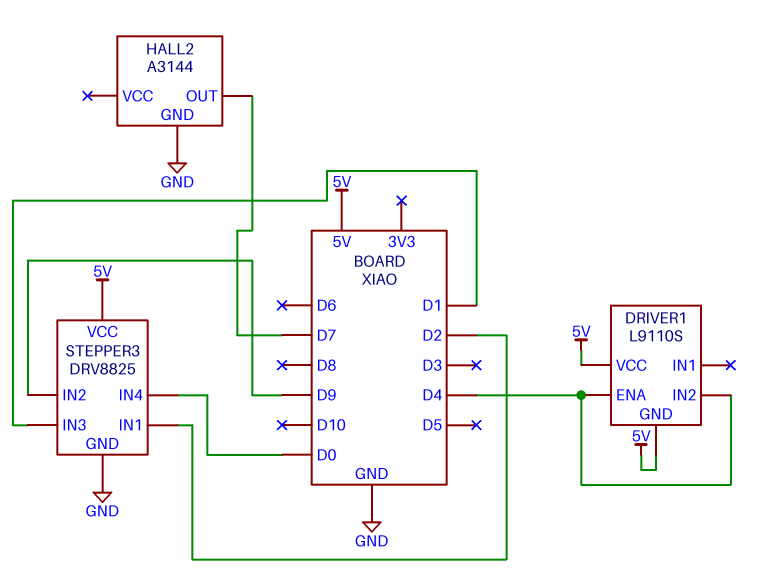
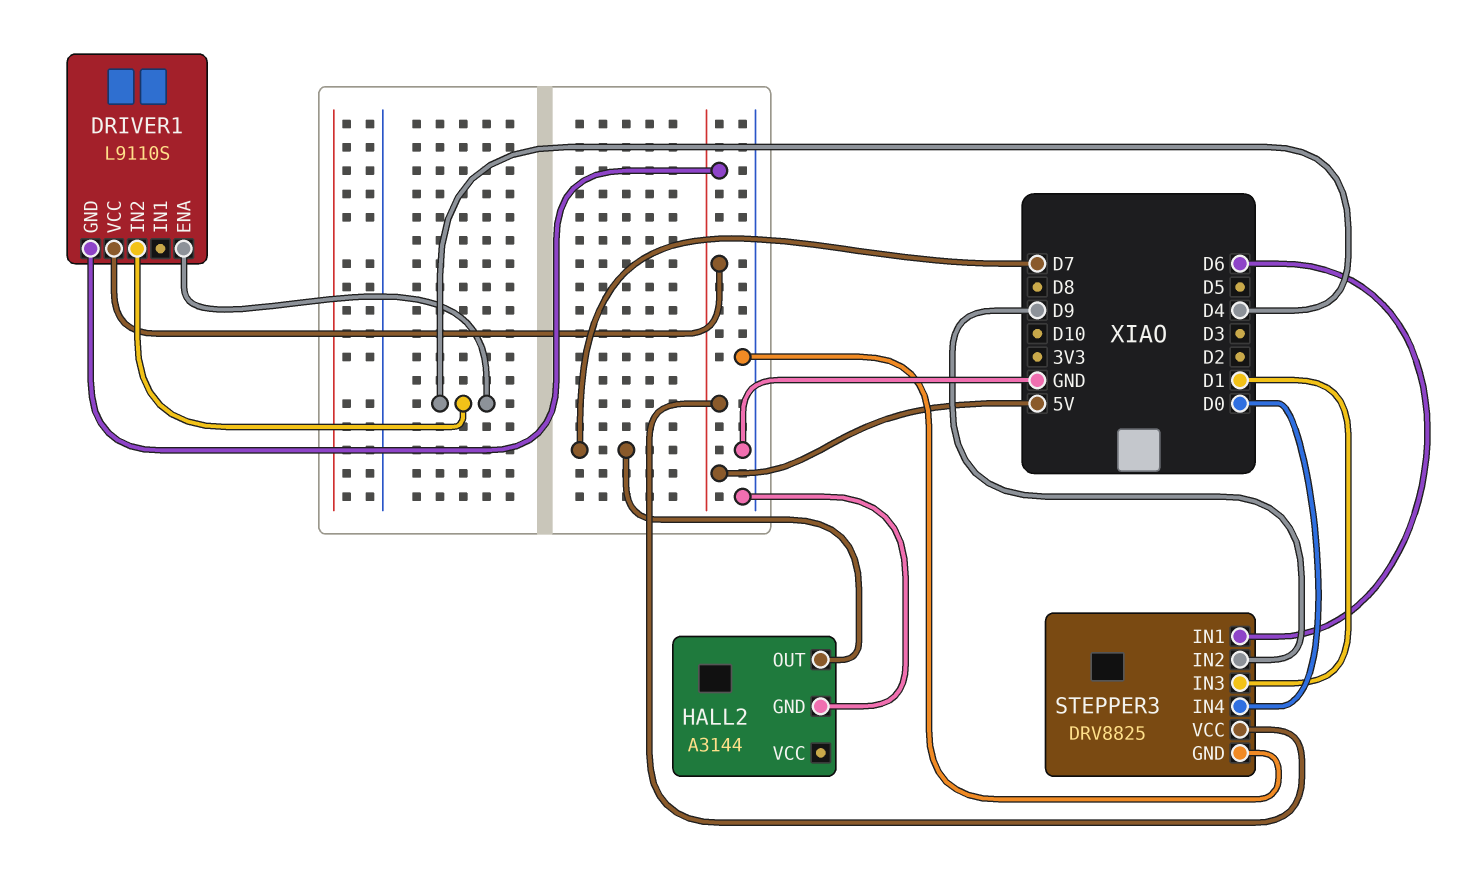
STEPPER3 pin IN1: D2 -> D6

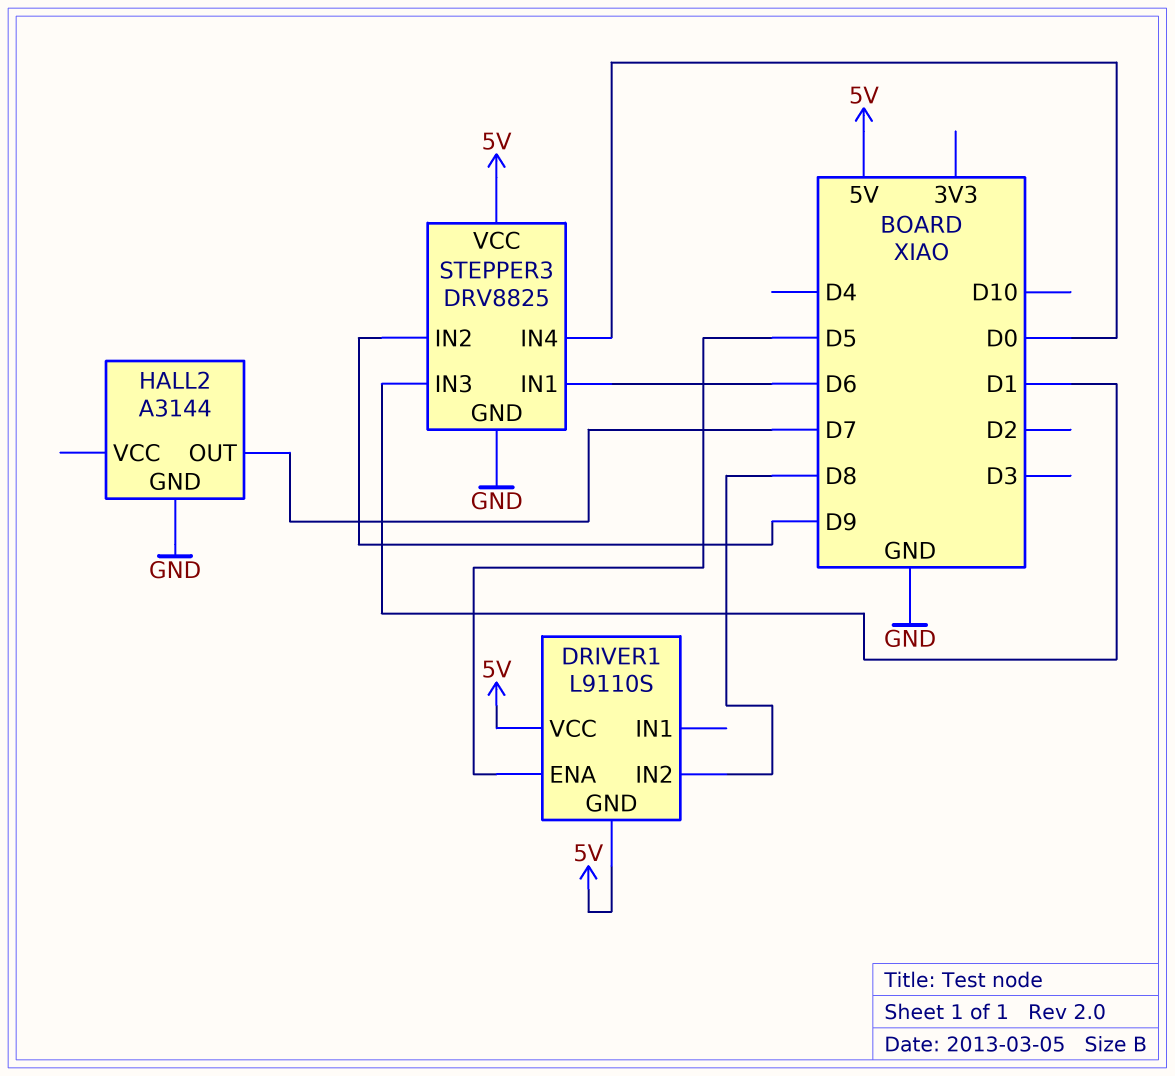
DRIVER1 pin ENA: D4 -> D5
DRIVER1 pin IN2: D4 -> D8

